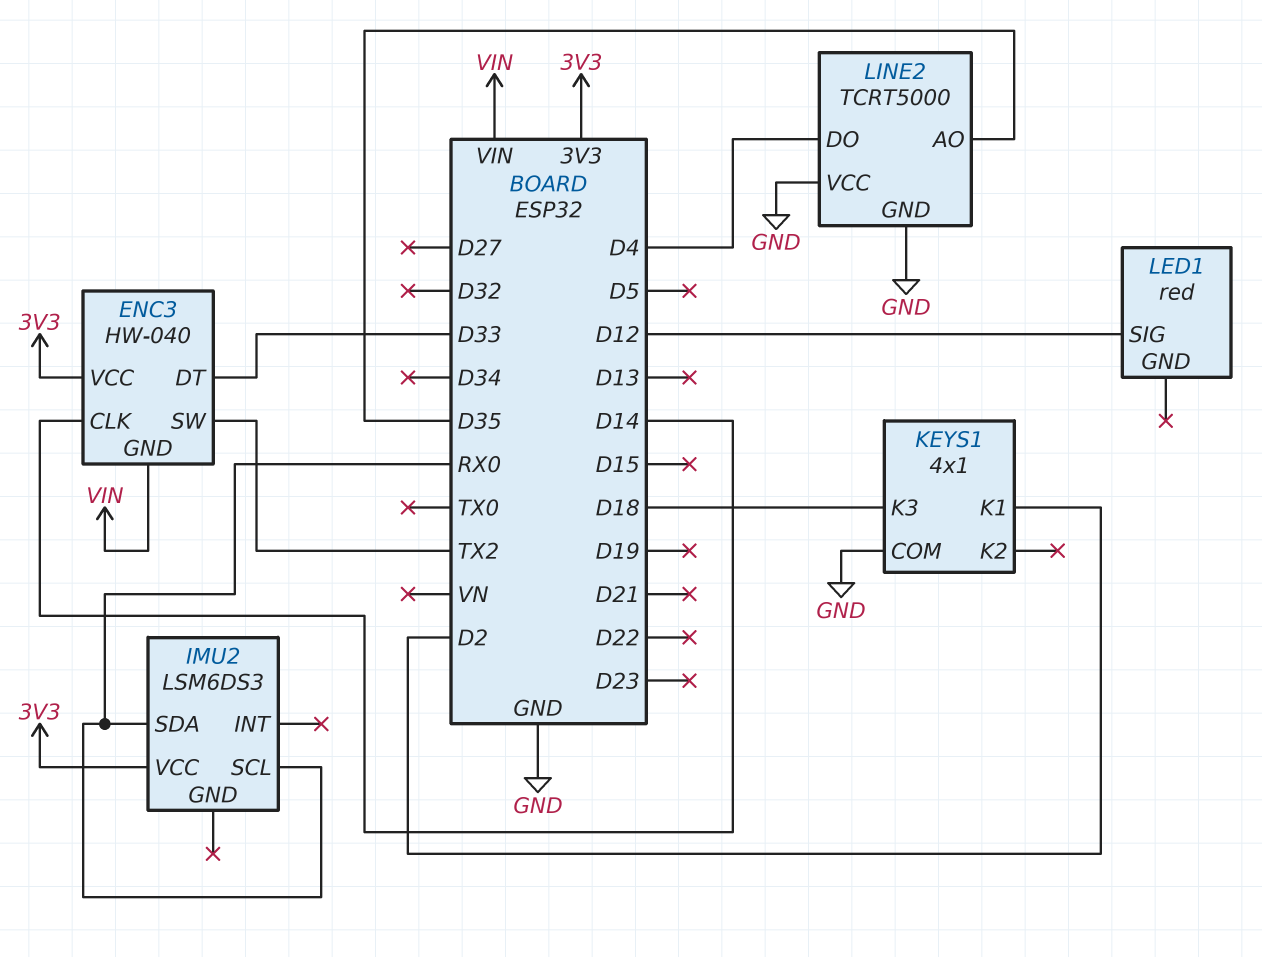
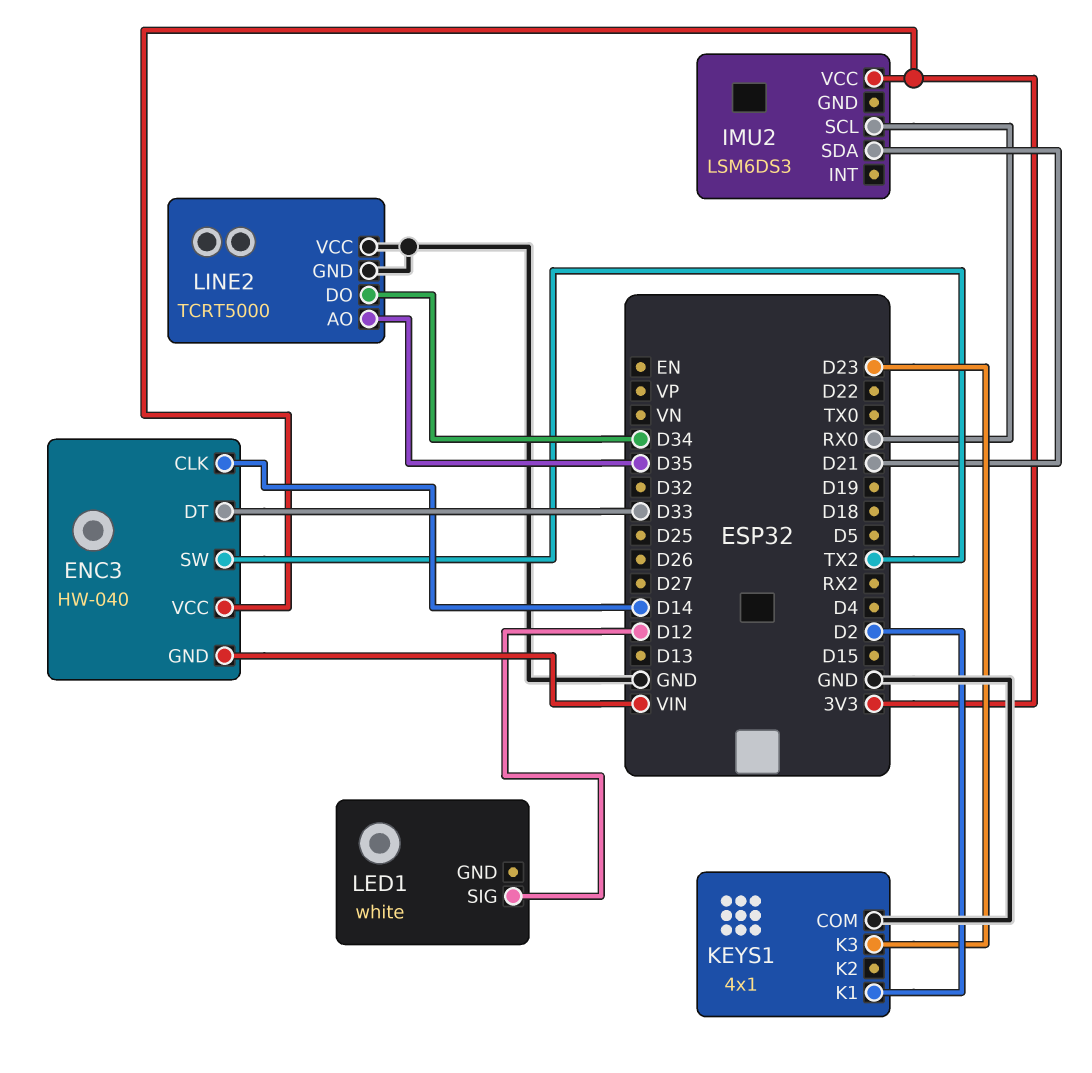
IMU2 pin SDA: RX0 -> D21
KEYS1 pin K3: D18 -> D23
LED1: red -> white
LINE2 pin DO: D4 -> D34

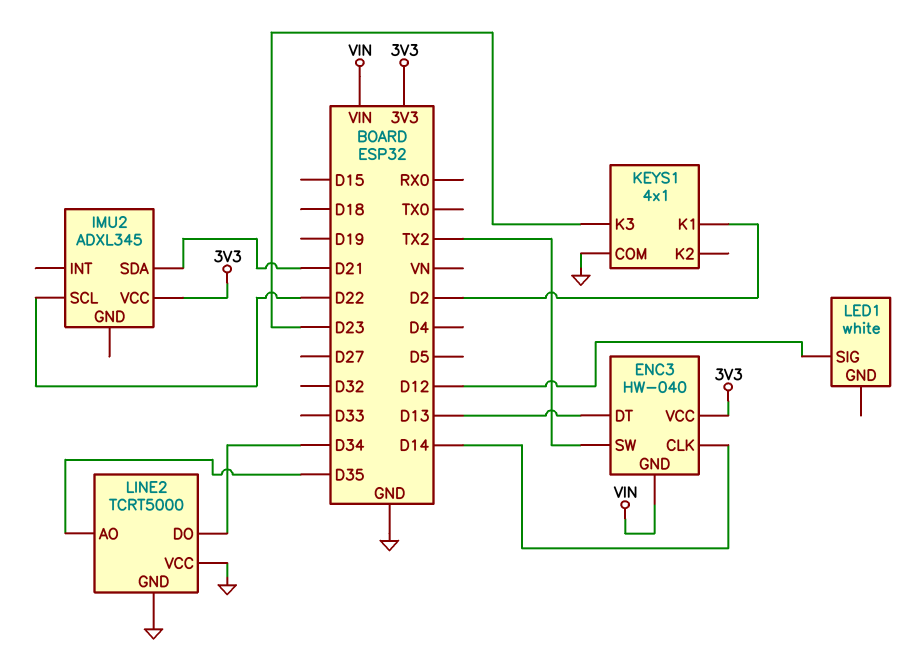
ENC3 pin DT: D33 -> D13
IMU2: LSM6DS3 -> ADXL345
IMU2 pin SCL: RX0 -> D22

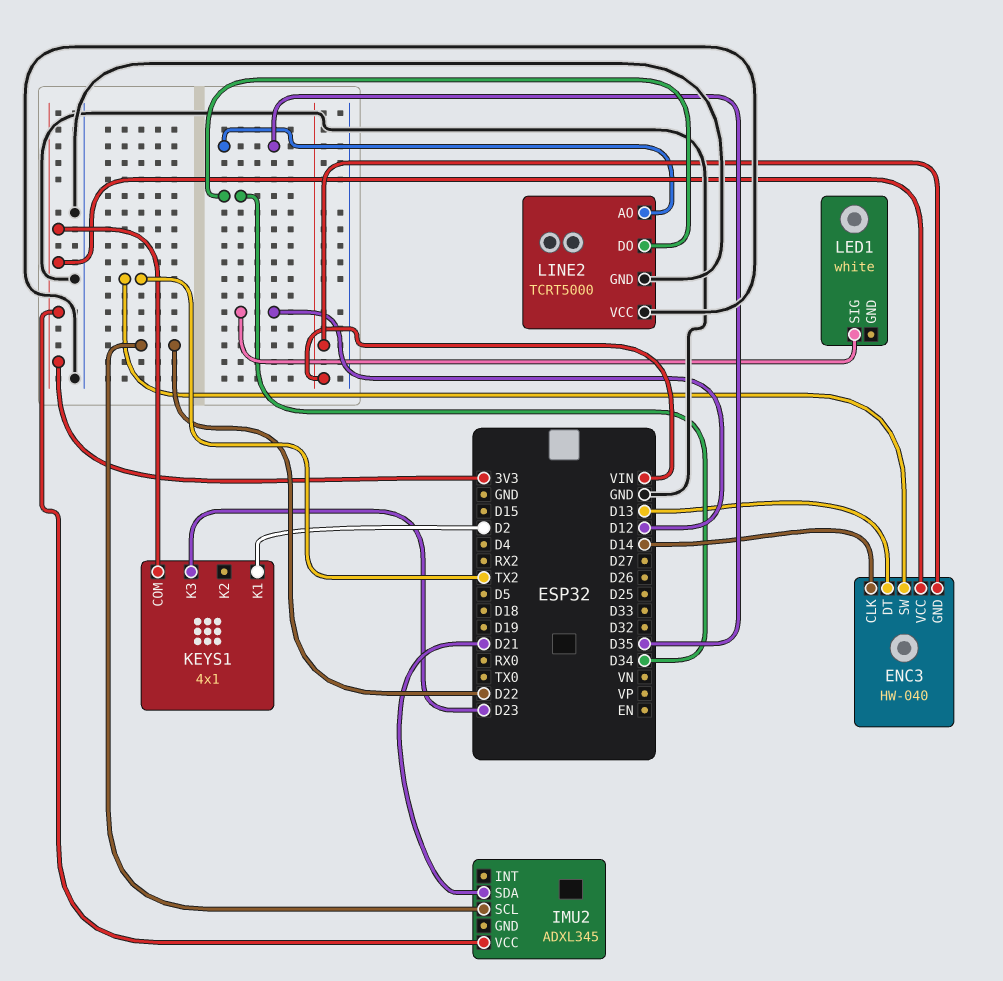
KEYS1 pin COM: GND -> 3V3

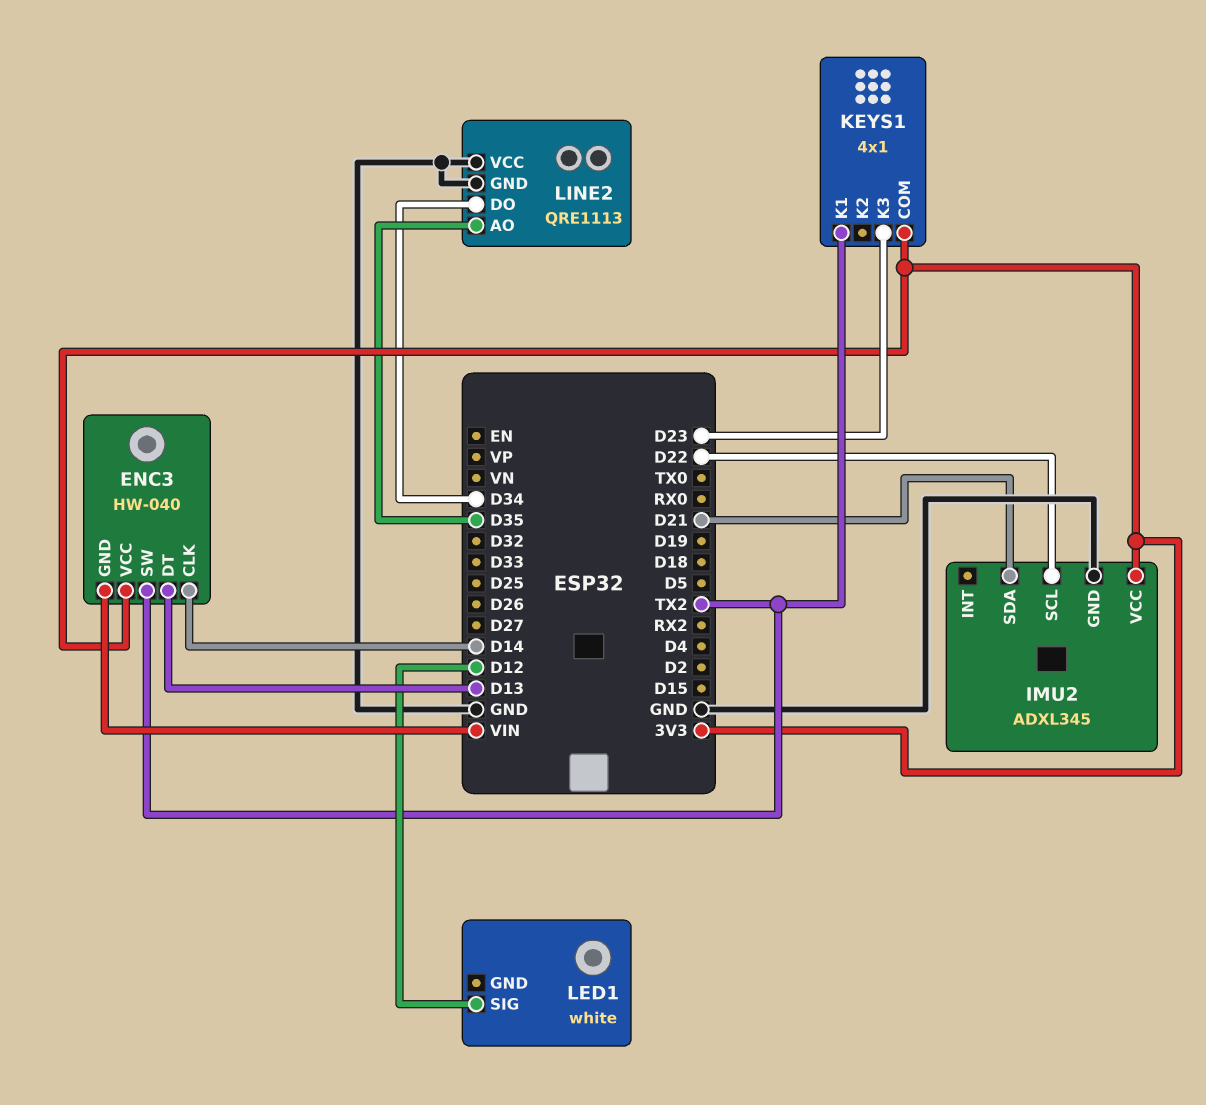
IMU2 pin GND: none -> GND
KEYS1 pin K1: D2 -> TX2
LINE2: TCRT5000 -> QRE1113

